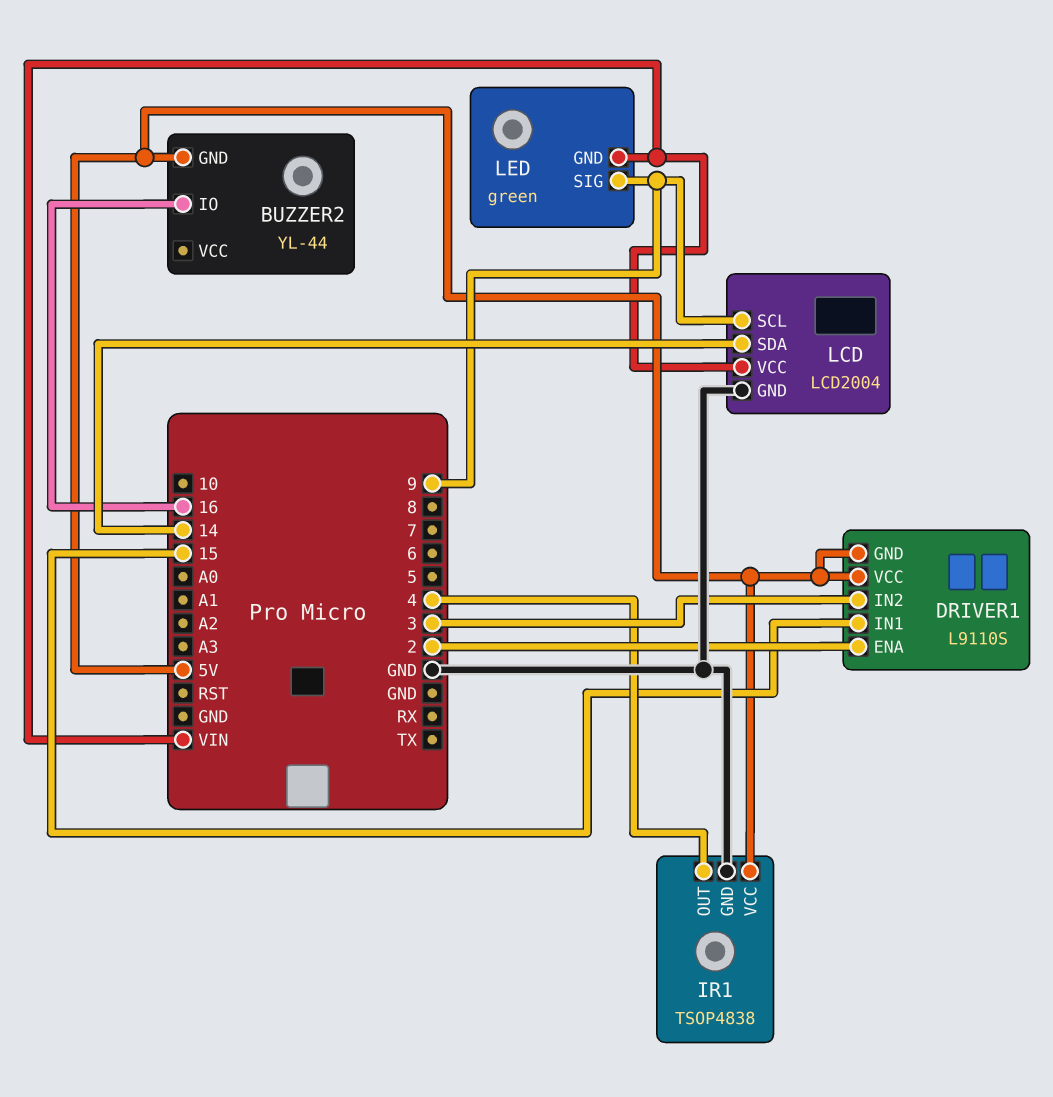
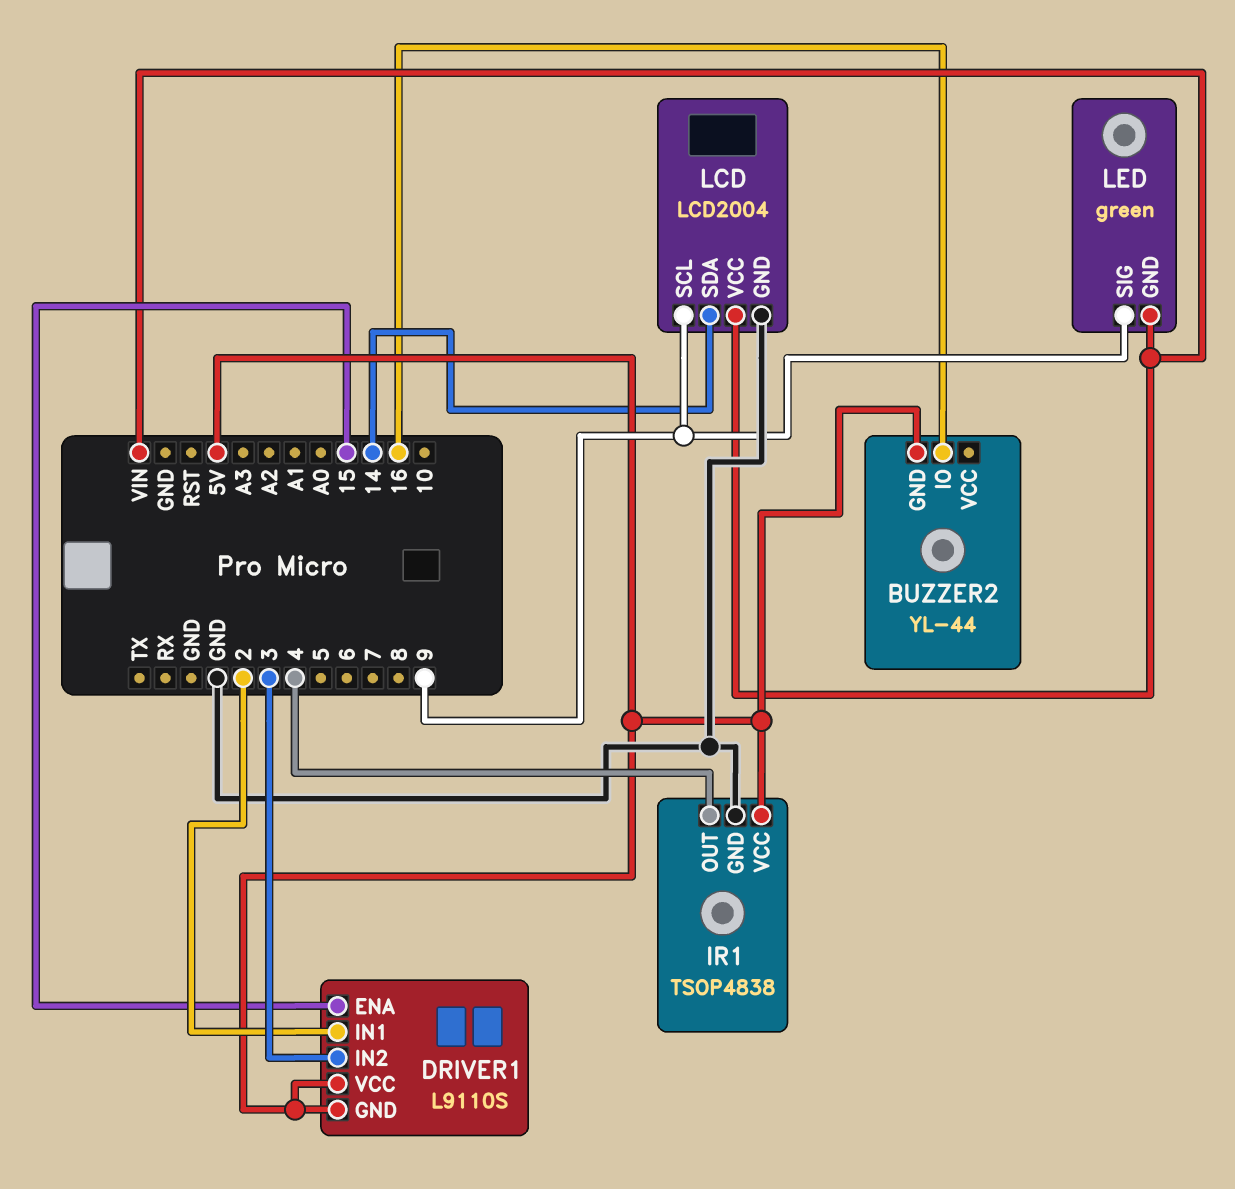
DRIVER1 pin ENA: 2 -> 15
DRIVER1 pin IN1: 15 -> 2

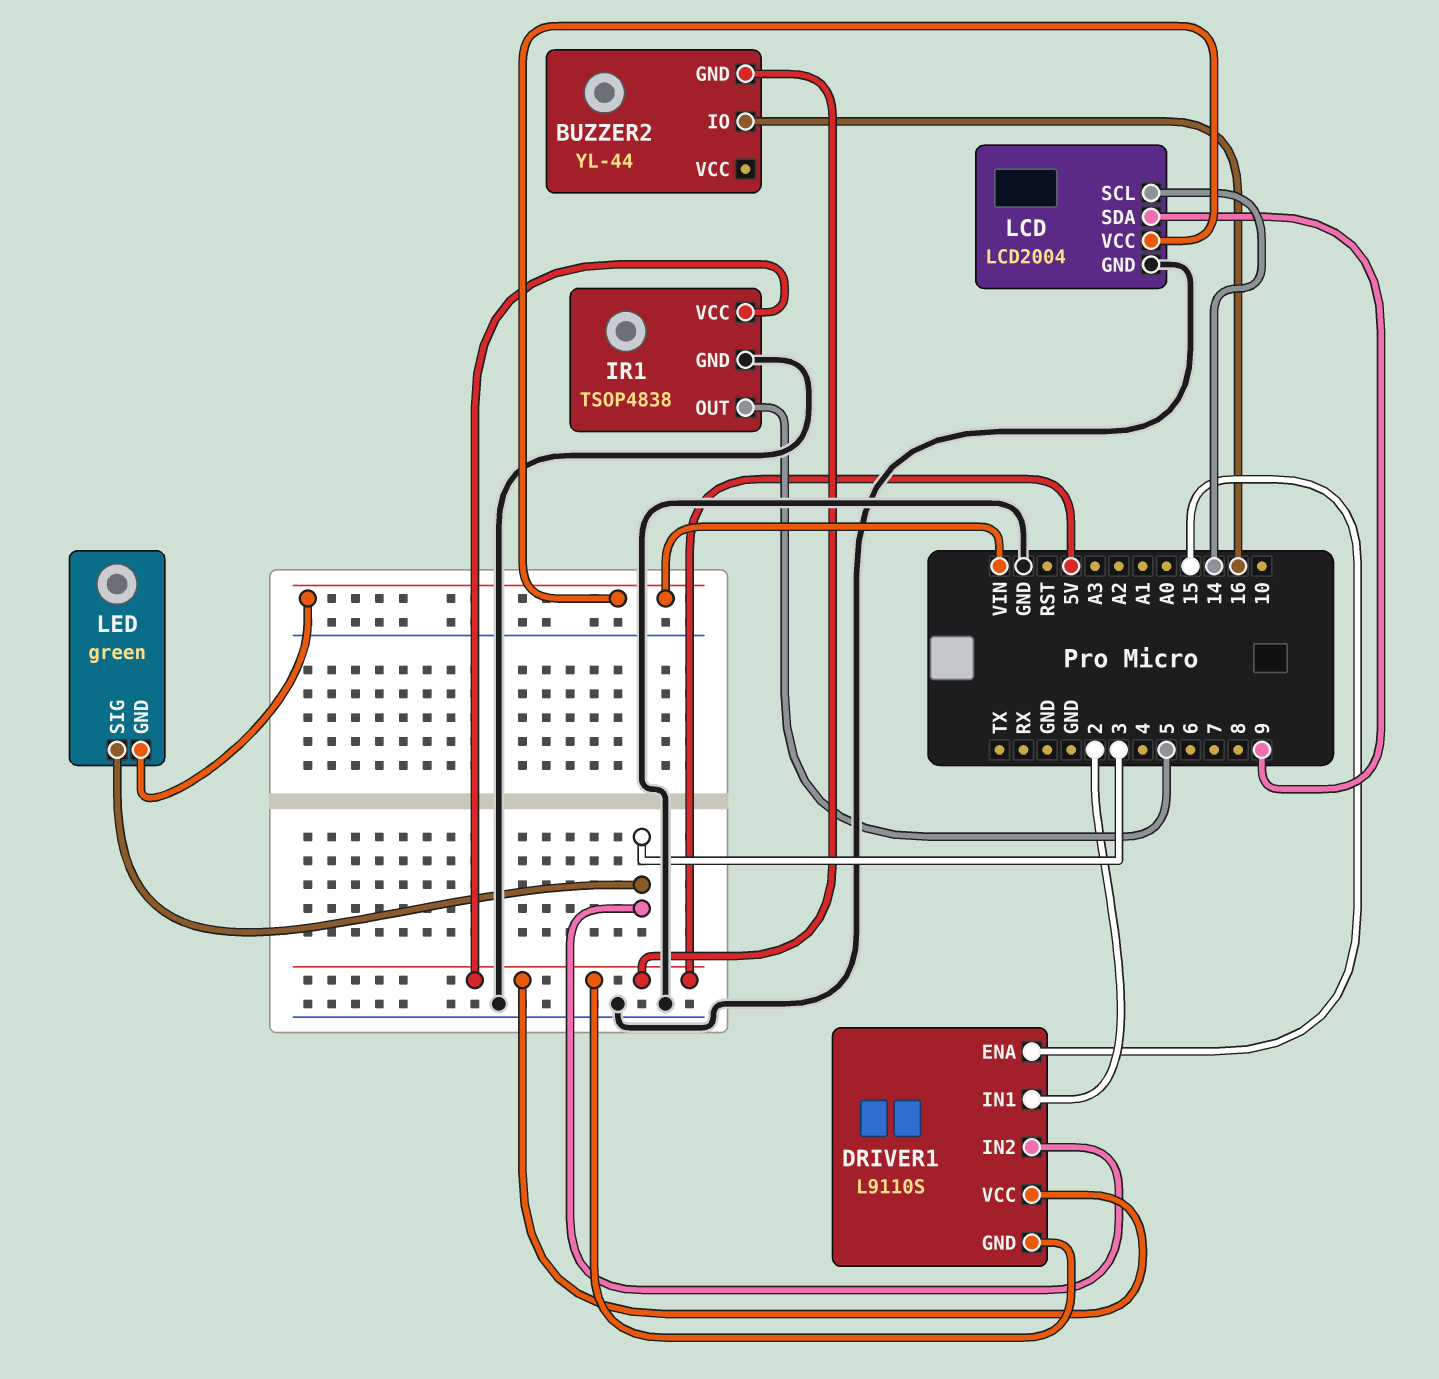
IR1 pin OUT: 4 -> 5
LCD pin SCL: 9 -> 14
LCD pin SDA: 14 -> 9
LED pin SIG: 9 -> 3

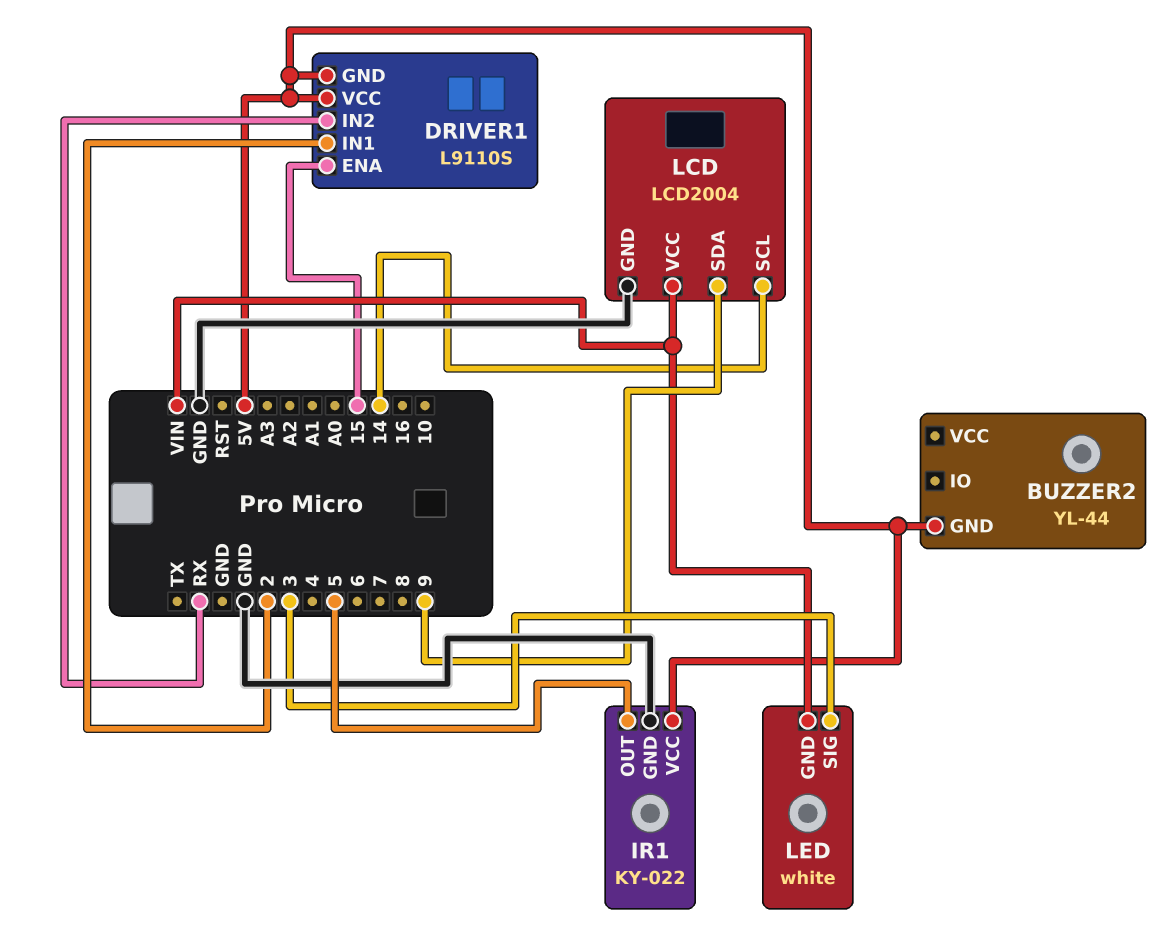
BUZZER2 pin IO: 16 -> none
DRIVER1 pin IN2: 3 -> RX
IR1: TSOP4838 -> KY-022
LED: green -> white

